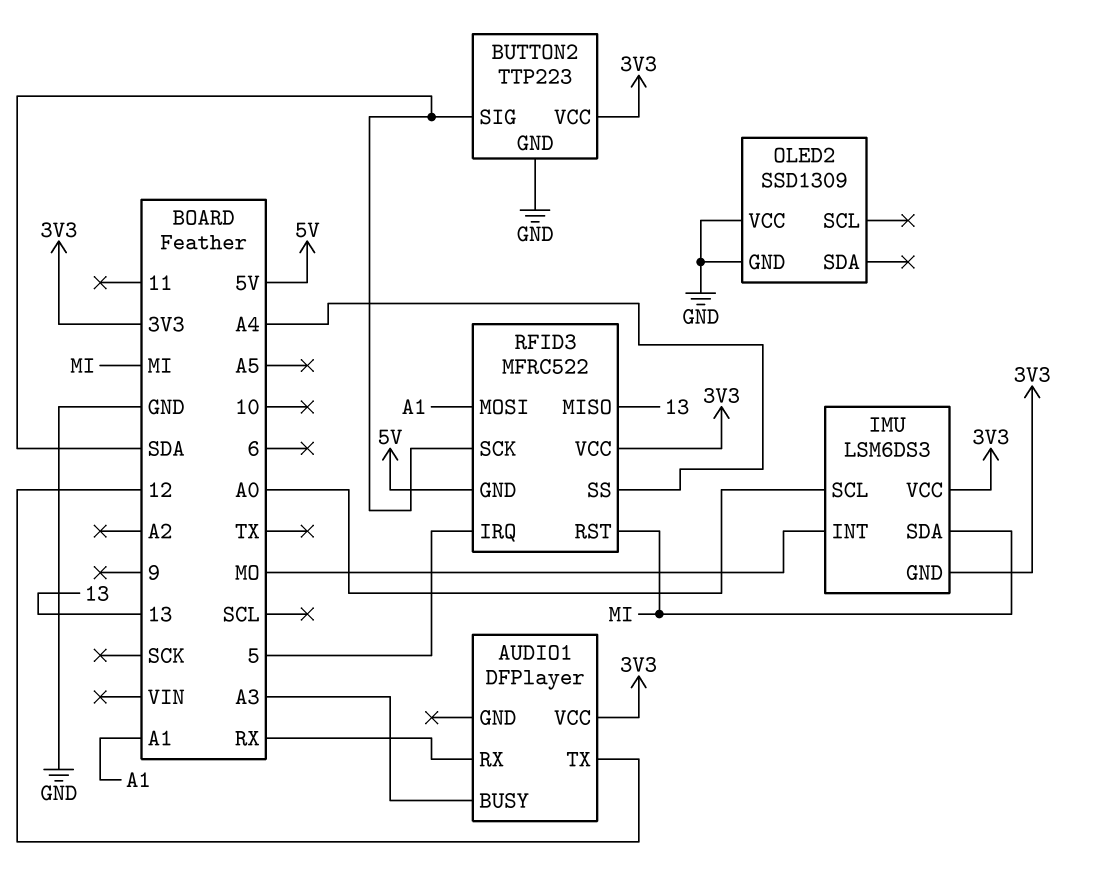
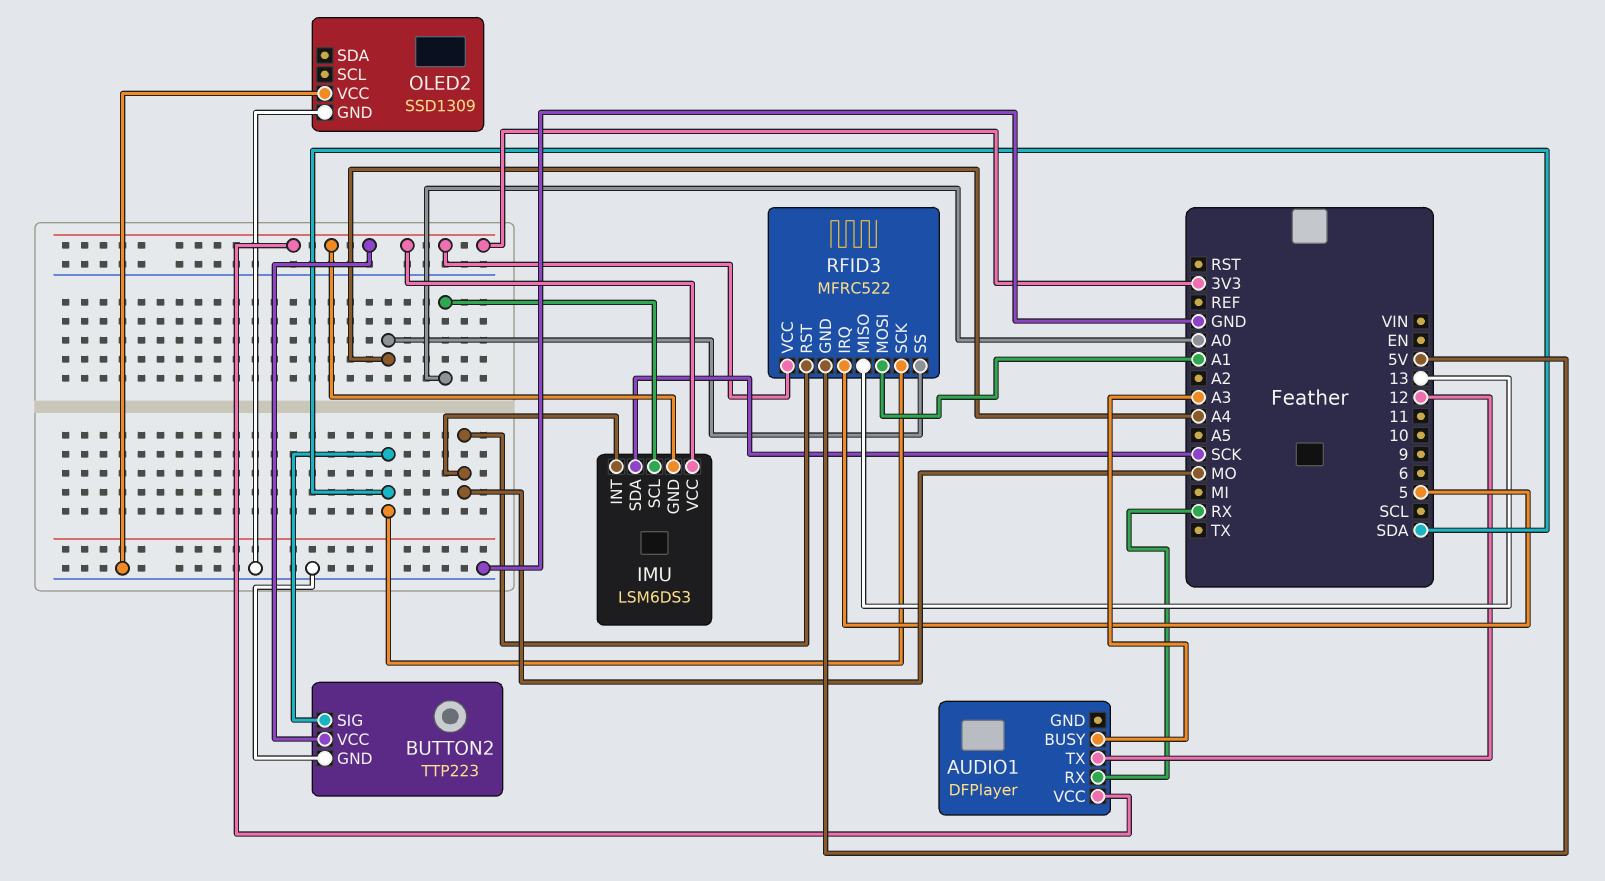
IMU pin SDA: MI -> SCK
RFID3 pin RST: MI -> MO

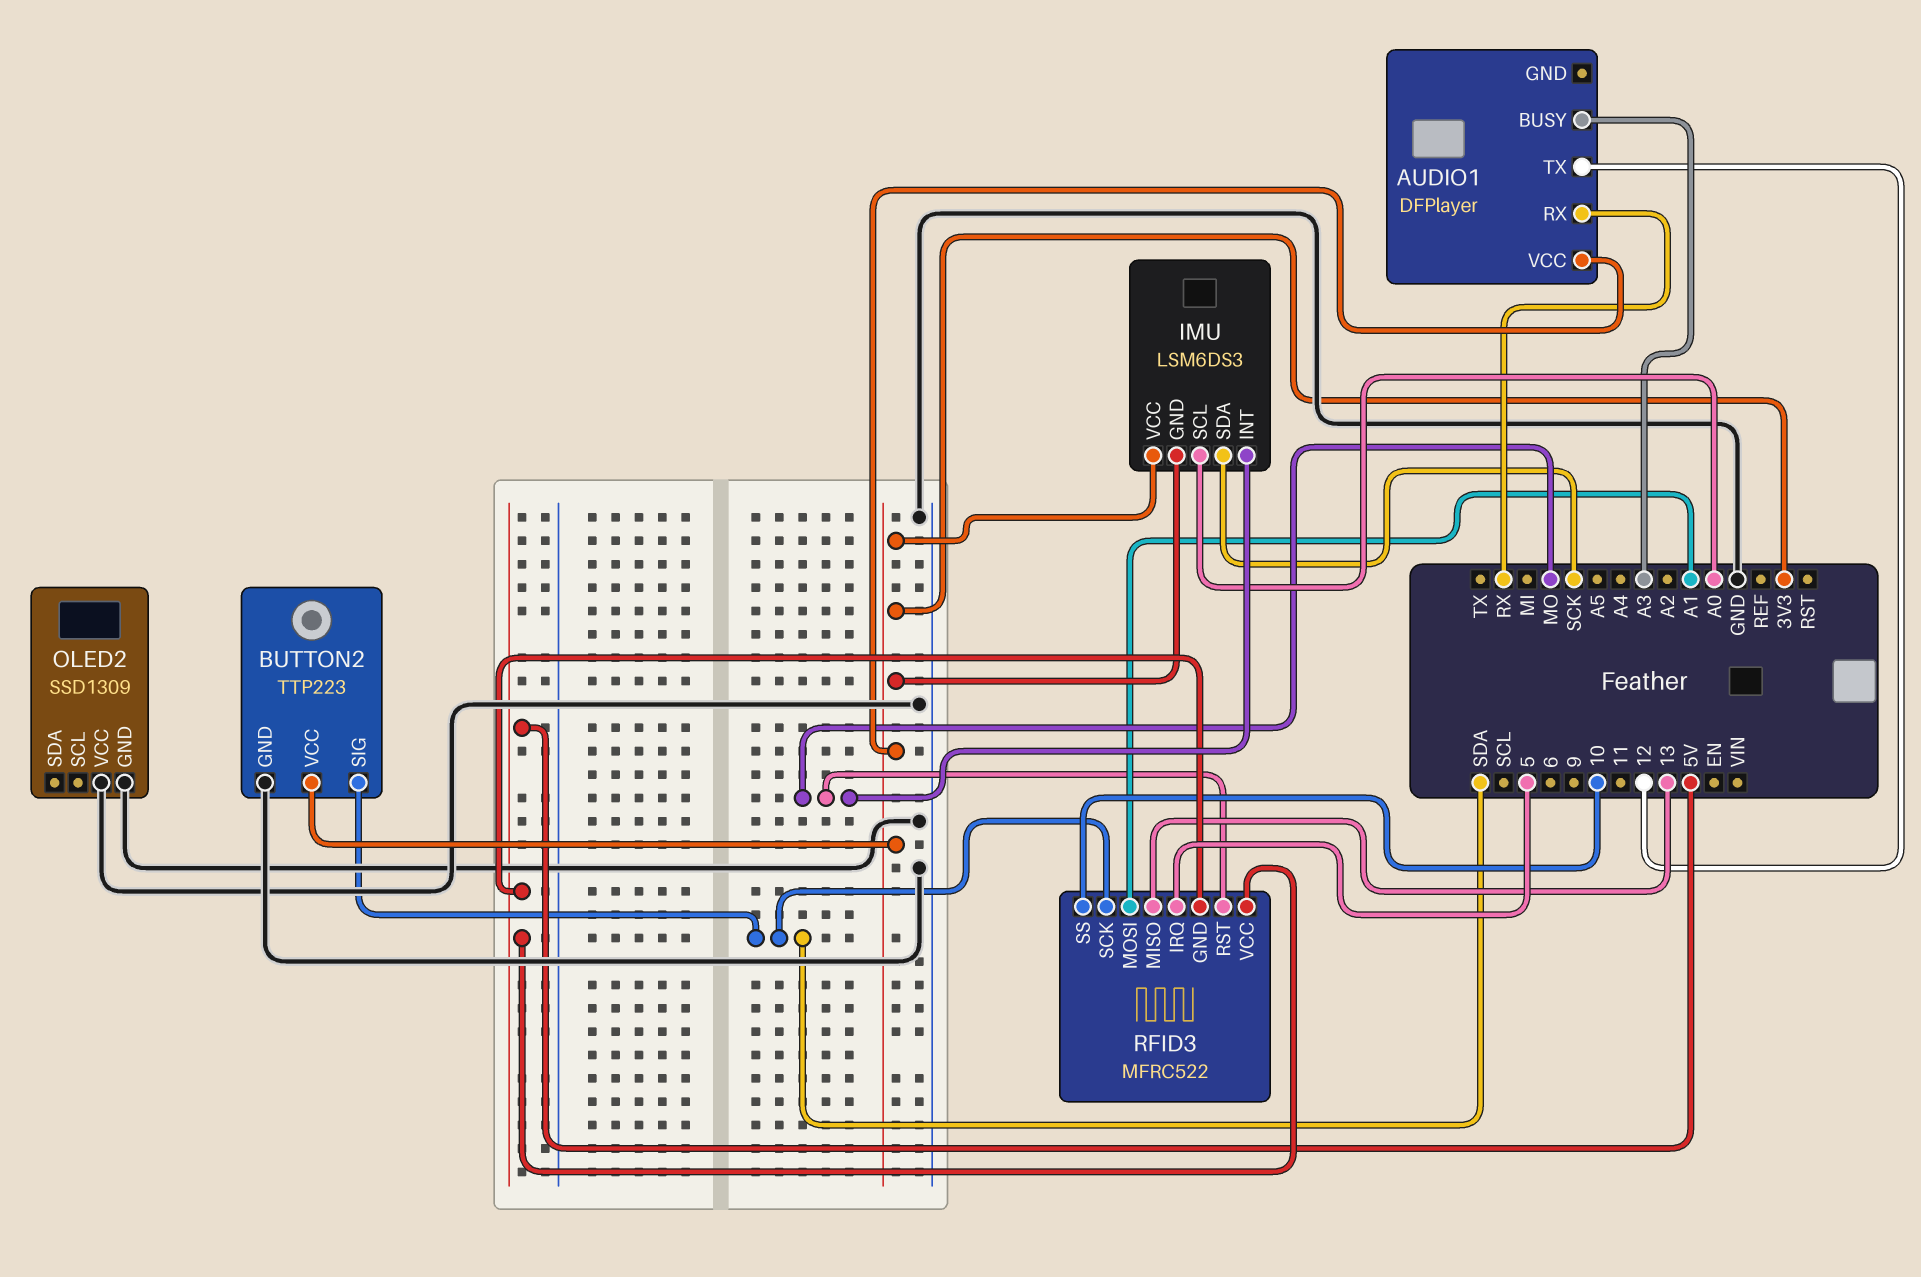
RFID3 pin SS: A4 -> 10
RFID3 pin VCC: 3V3 -> 5V

